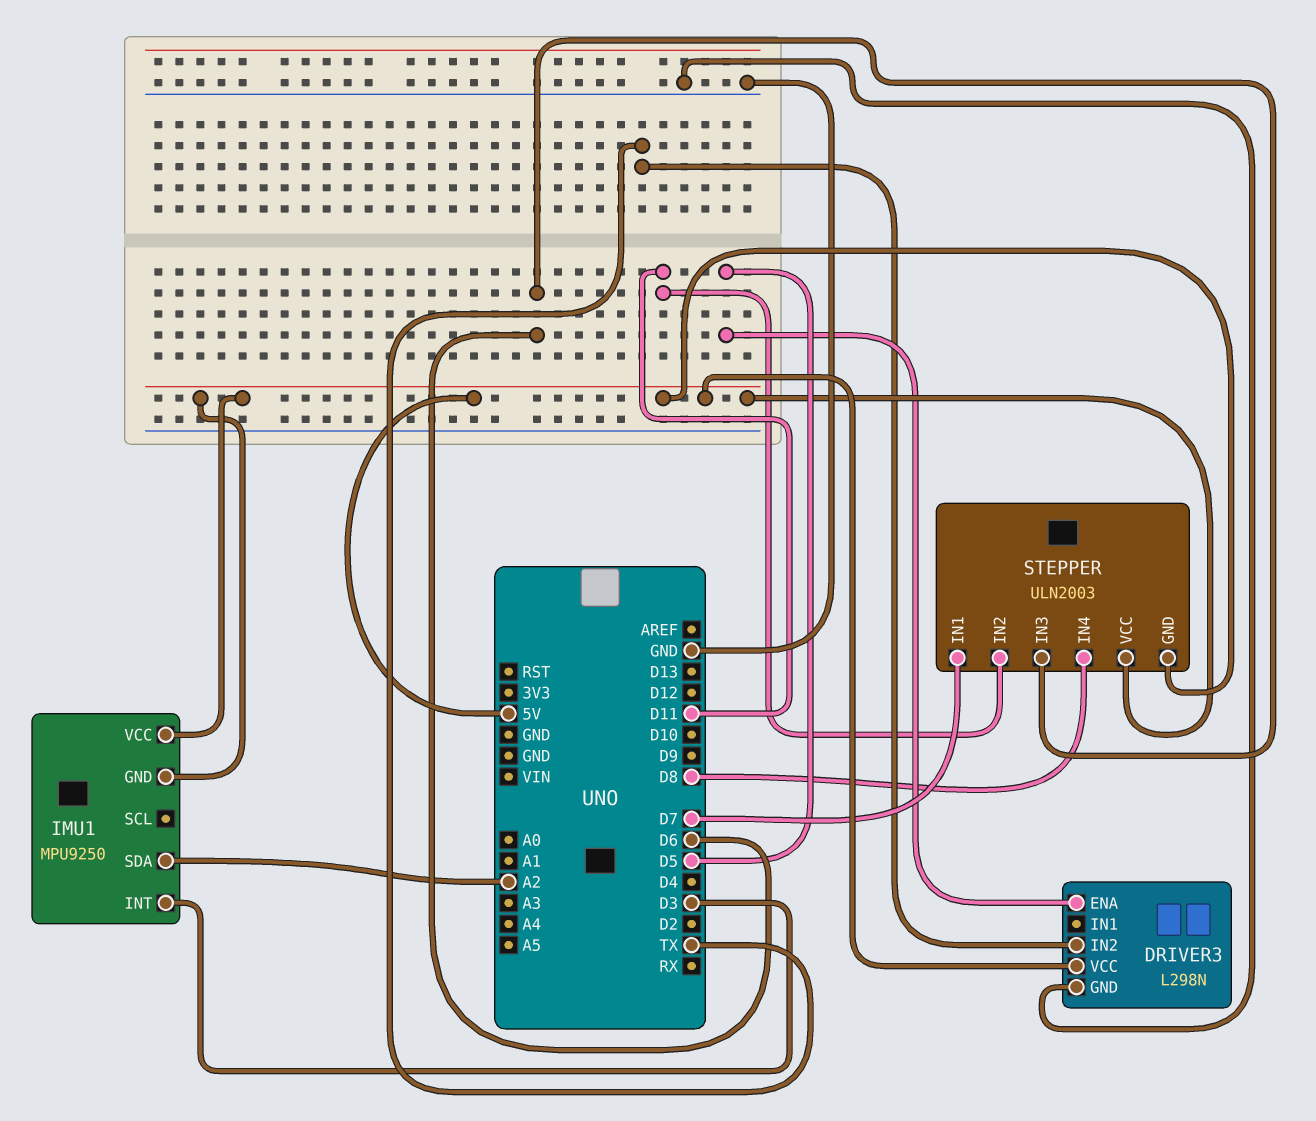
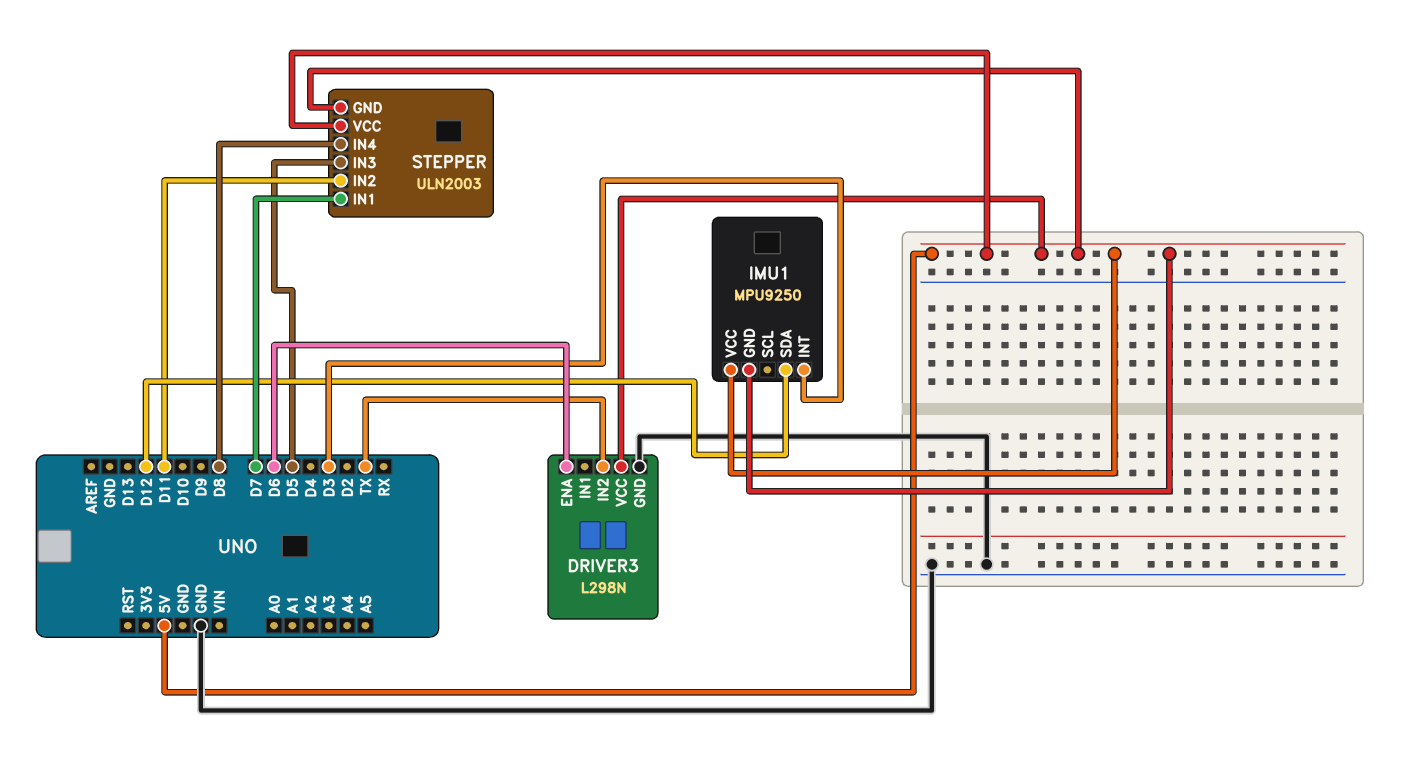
DRIVER3 pin ENA: D5 -> D6
IMU1 pin SDA: A2 -> D12
STEPPER pin IN3: D6 -> D5

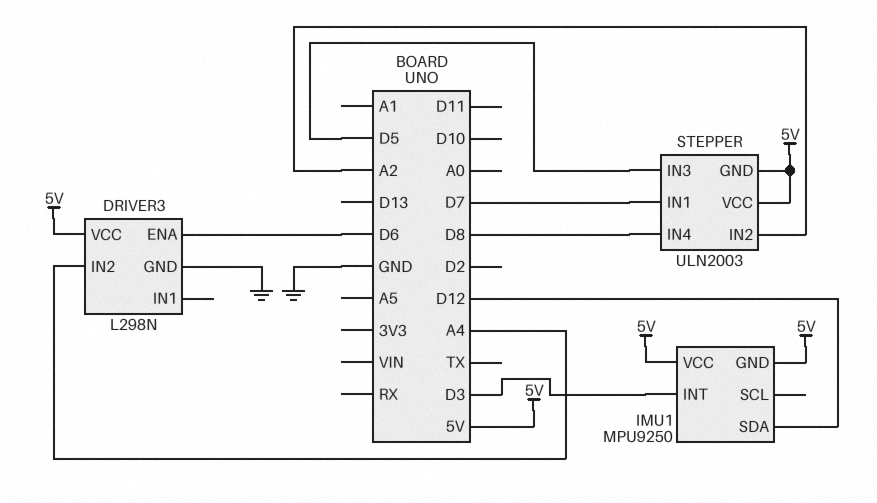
DRIVER3 pin IN2: TX -> A4
STEPPER pin IN2: D11 -> A2

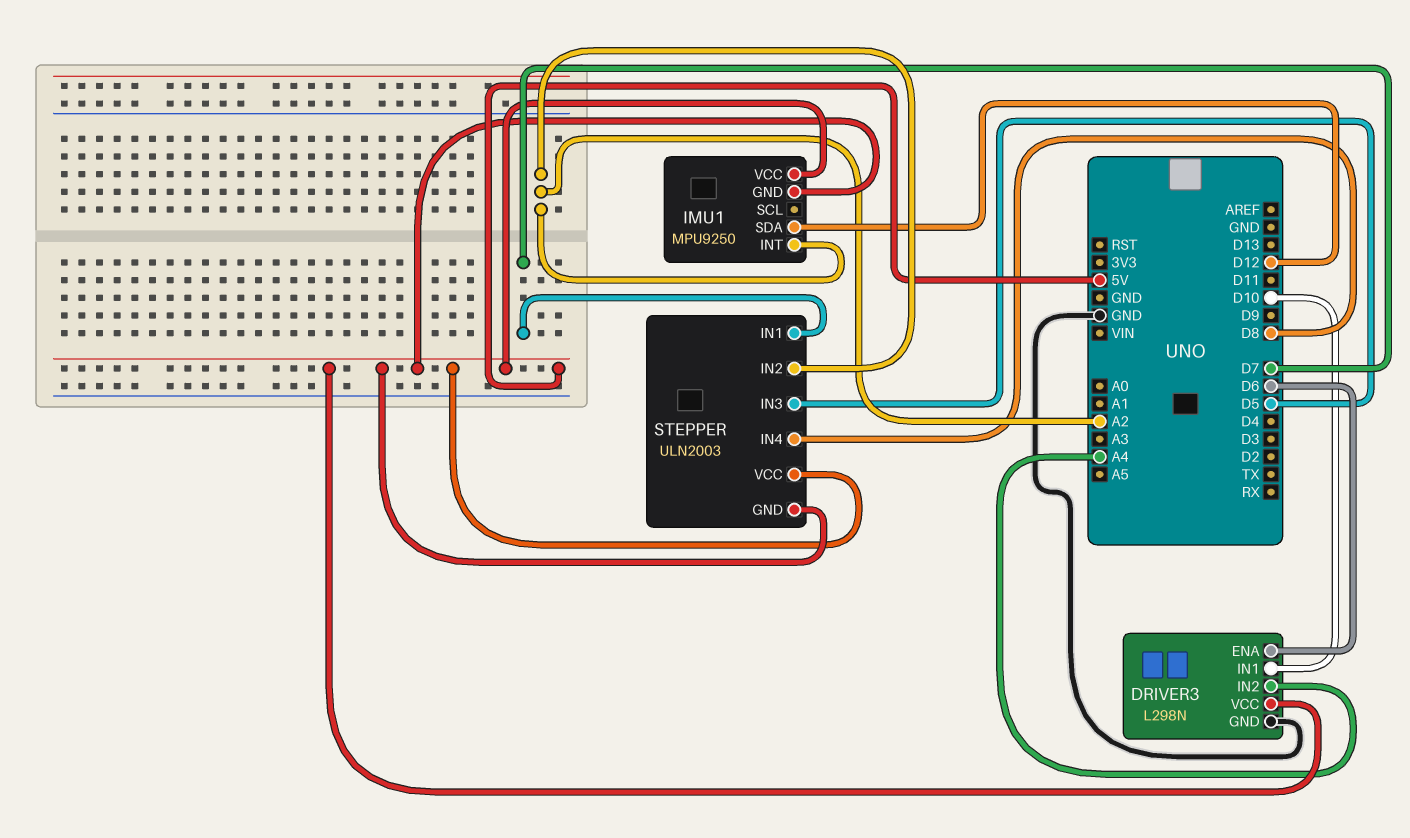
DRIVER3 pin IN1: none -> D10
IMU1 pin INT: D3 -> A2

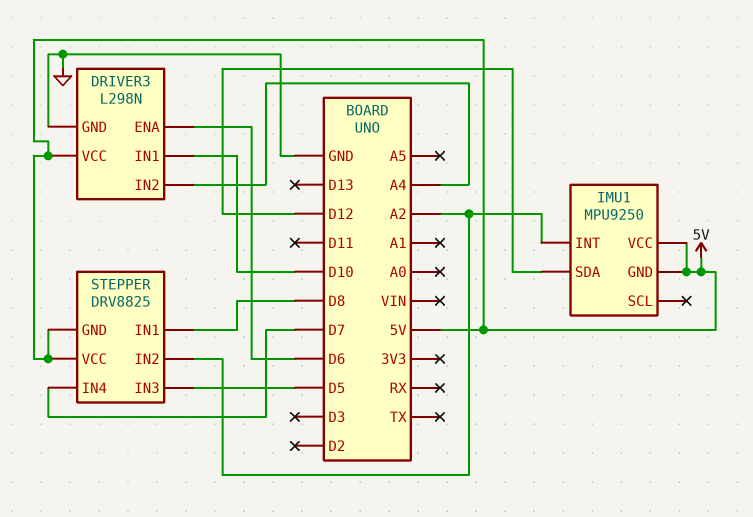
STEPPER: ULN2003 -> DRV8825
STEPPER pin IN1: D7 -> D8
STEPPER pin IN4: D8 -> D7

